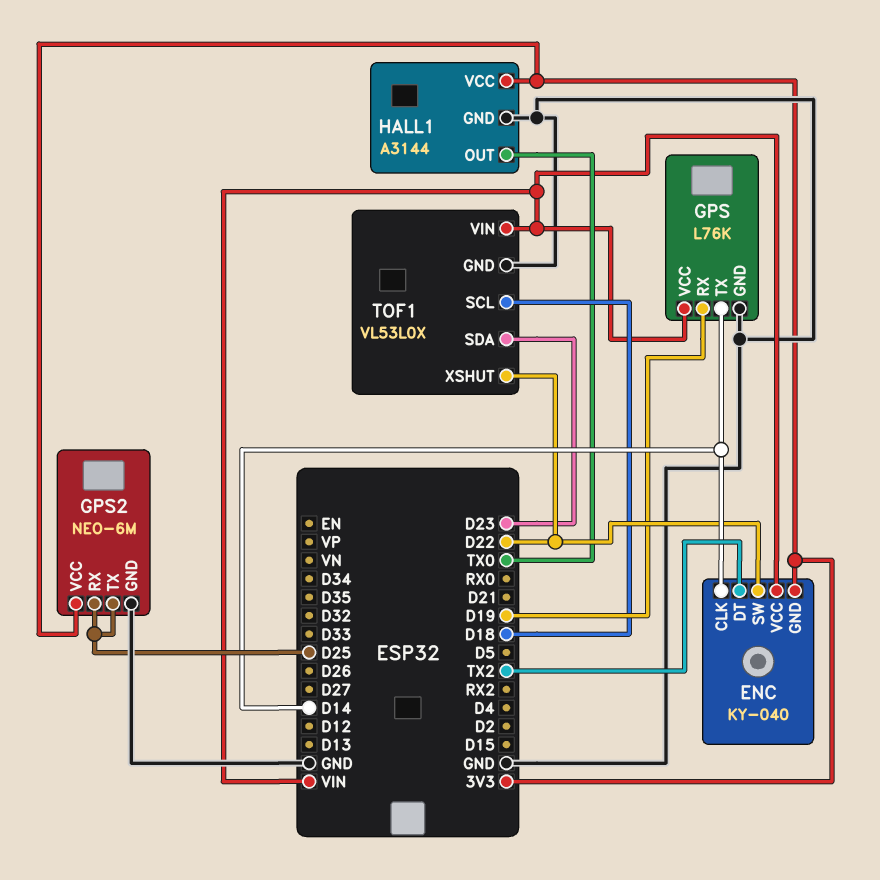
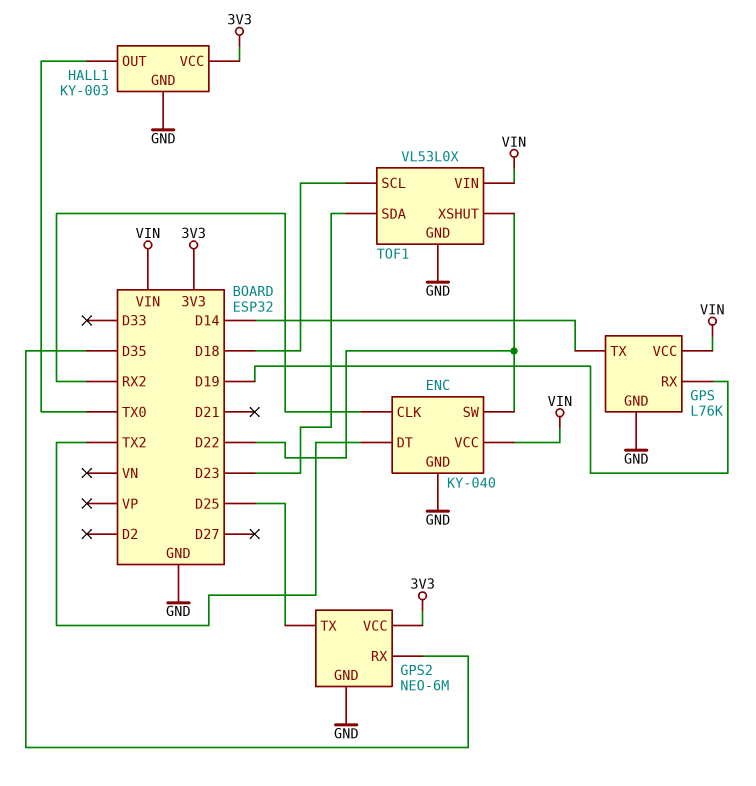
ENC pin CLK: D14 -> RX2
ENC pin GND: 3V3 -> GND
GPS2 pin RX: D25 -> D35
HALL1: A3144 -> KY-003

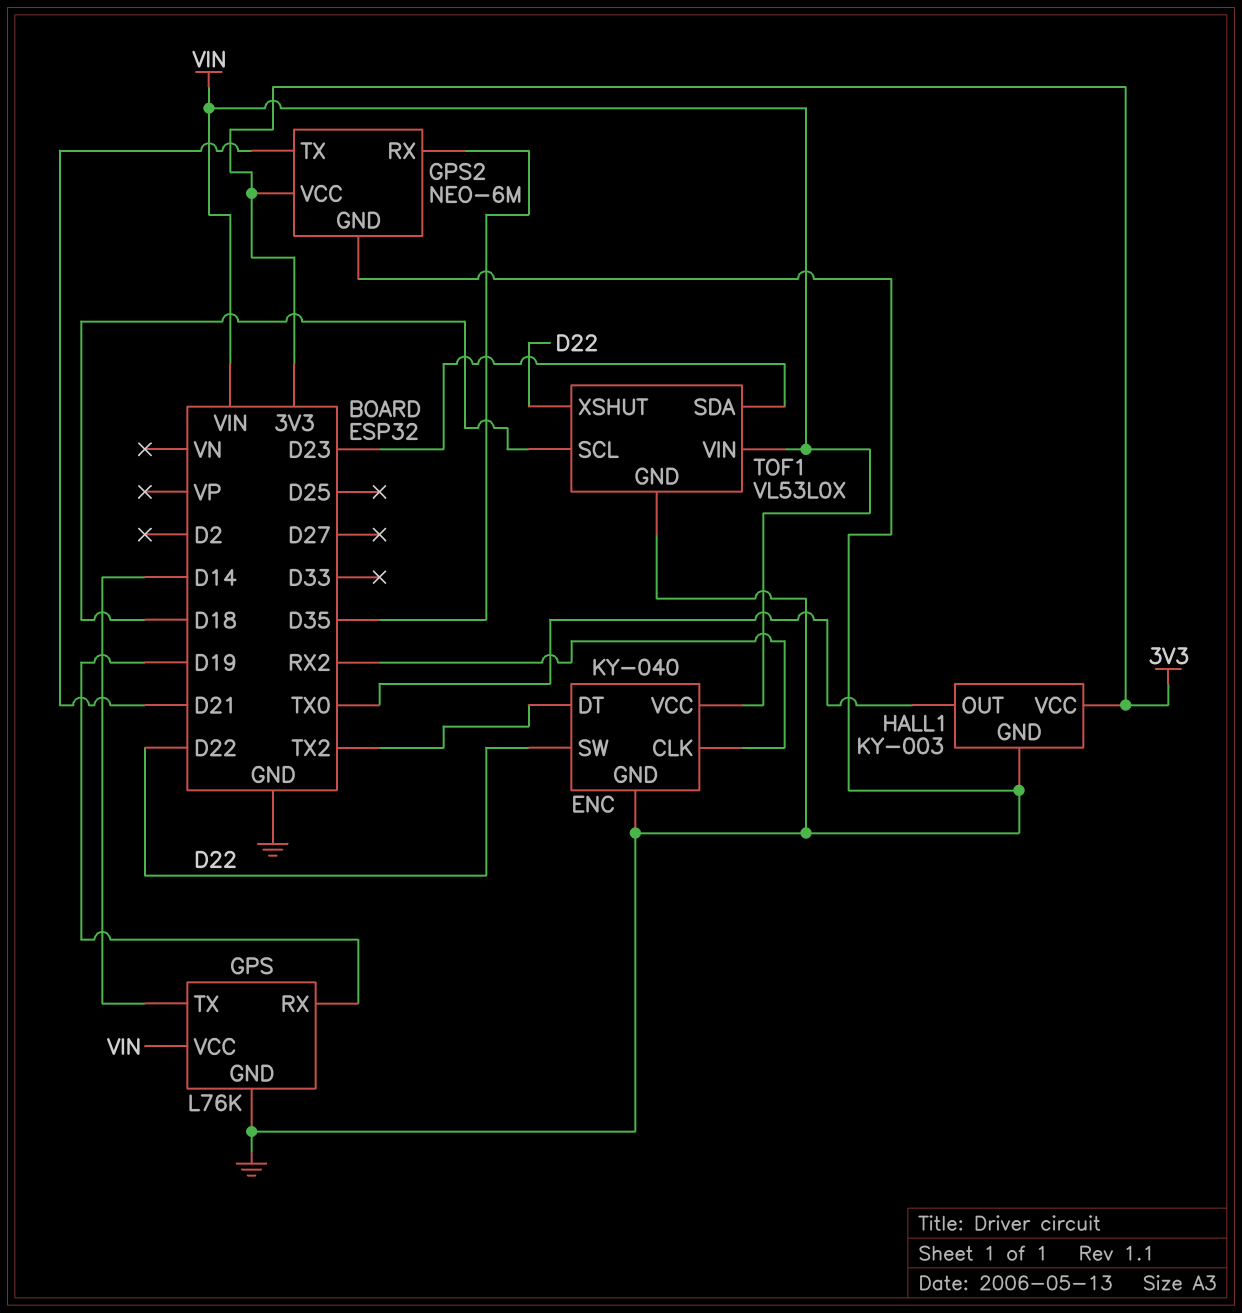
GPS2 pin TX: D25 -> D21

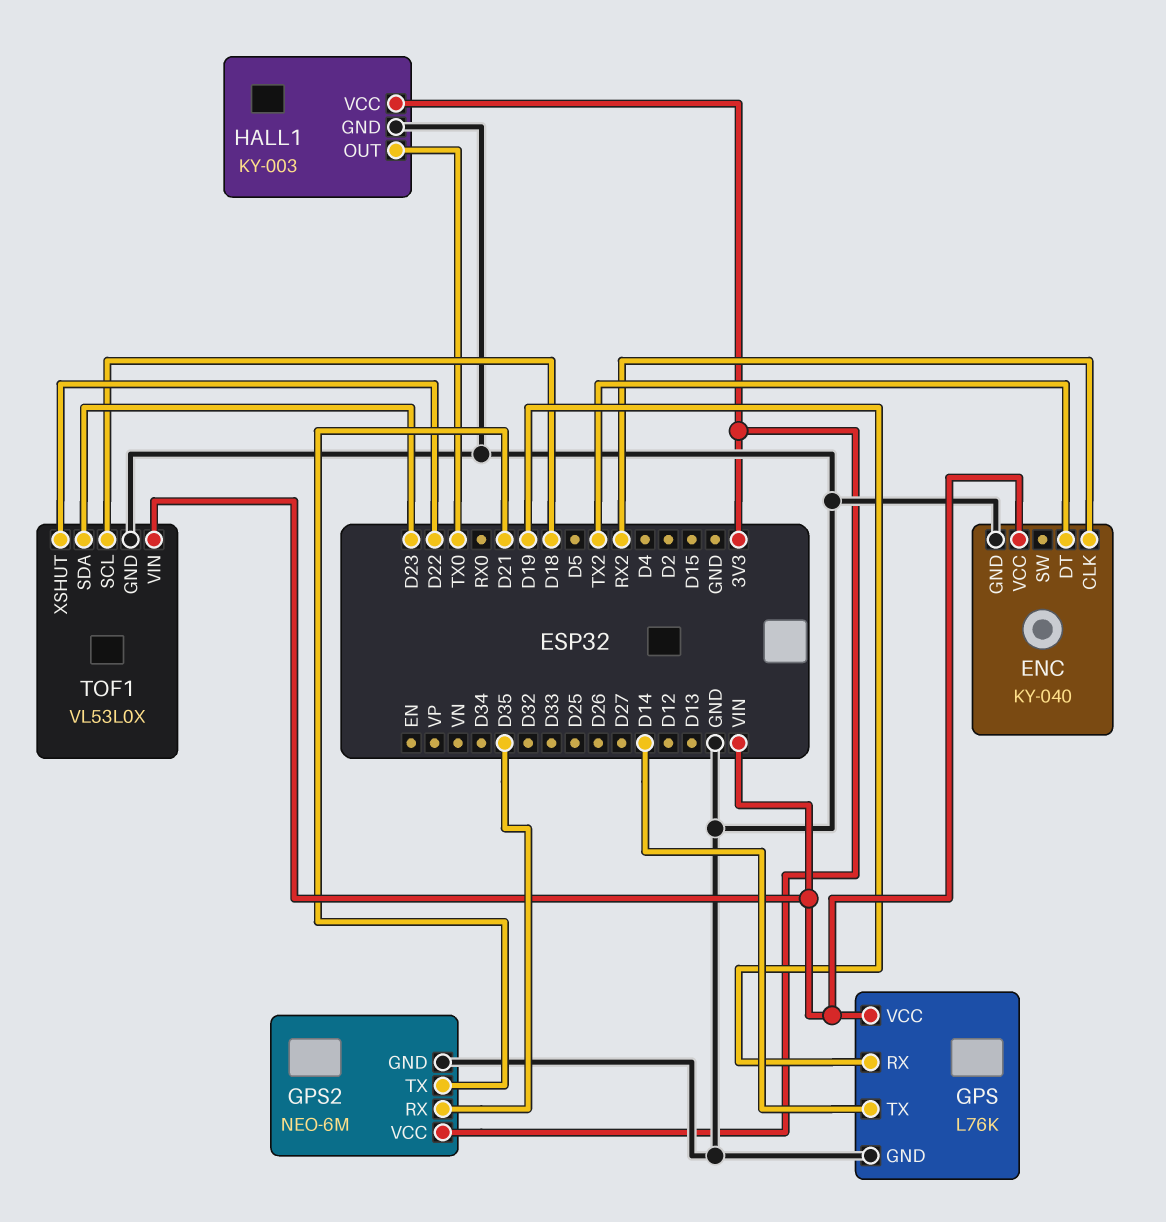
ENC pin SW: D22 -> none

